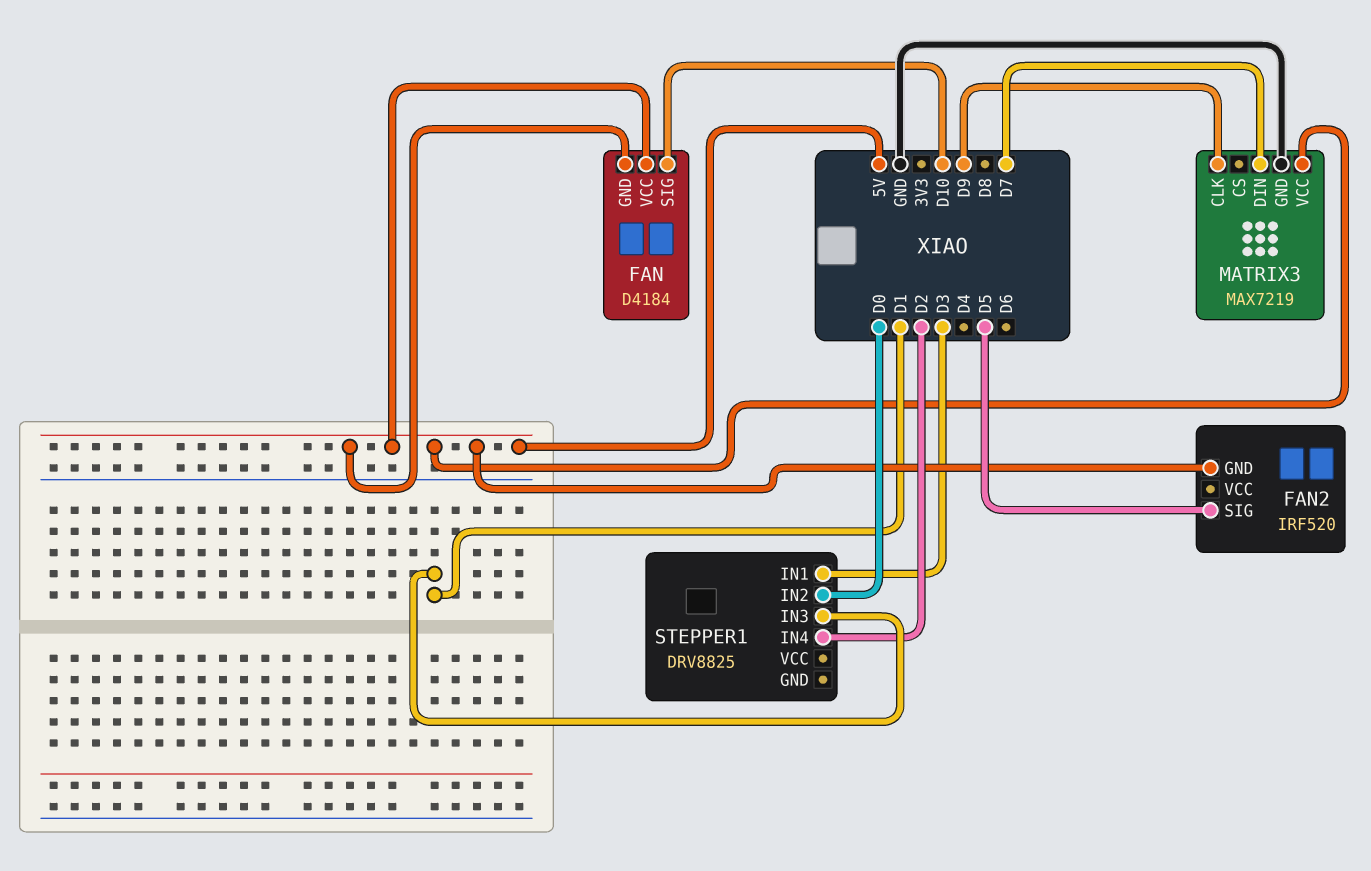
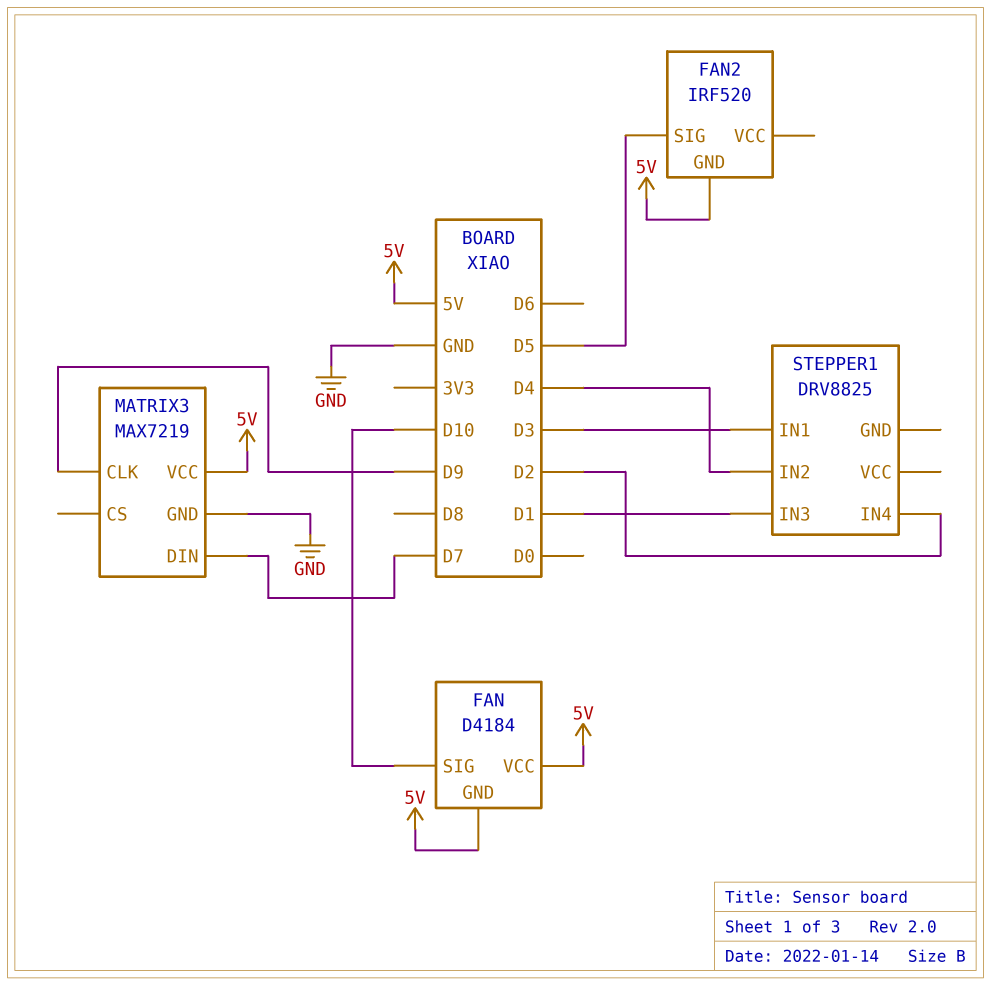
STEPPER1 pin IN2: D0 -> D4

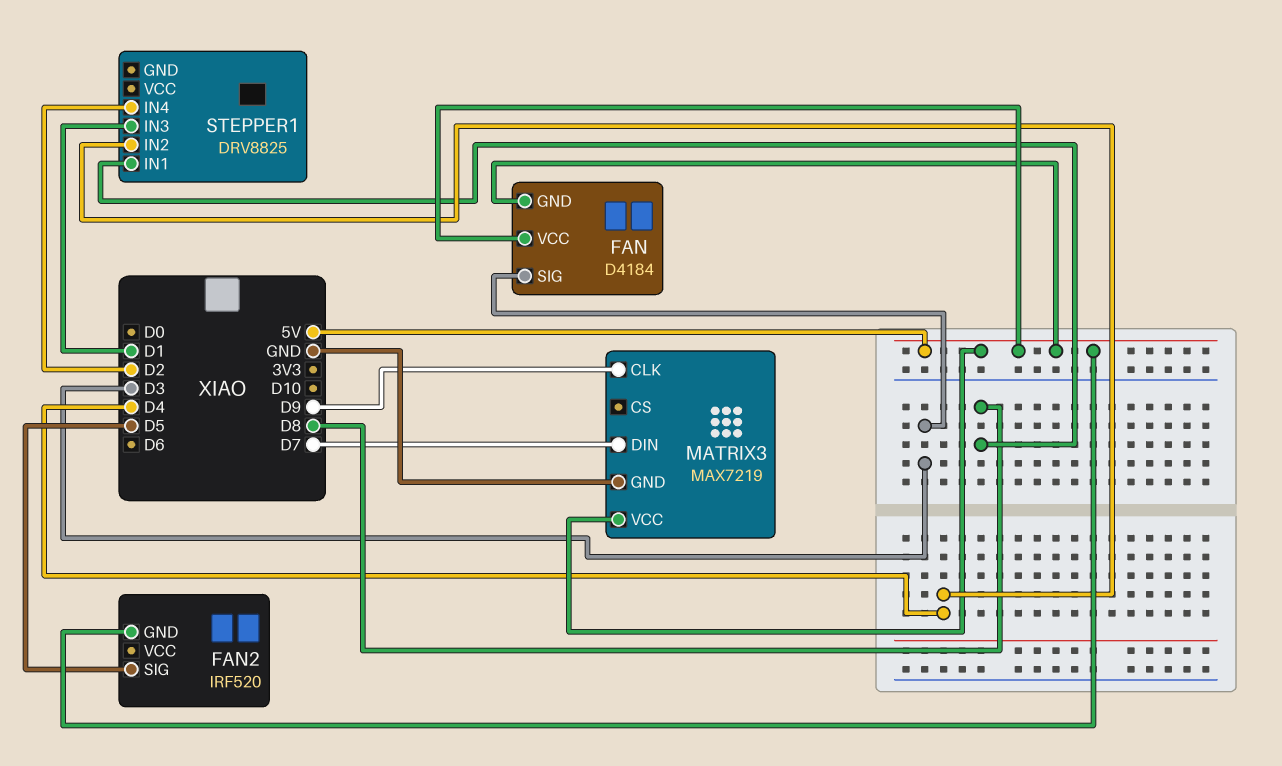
FAN pin SIG: D10 -> D3
STEPPER1 pin IN1: D3 -> D8

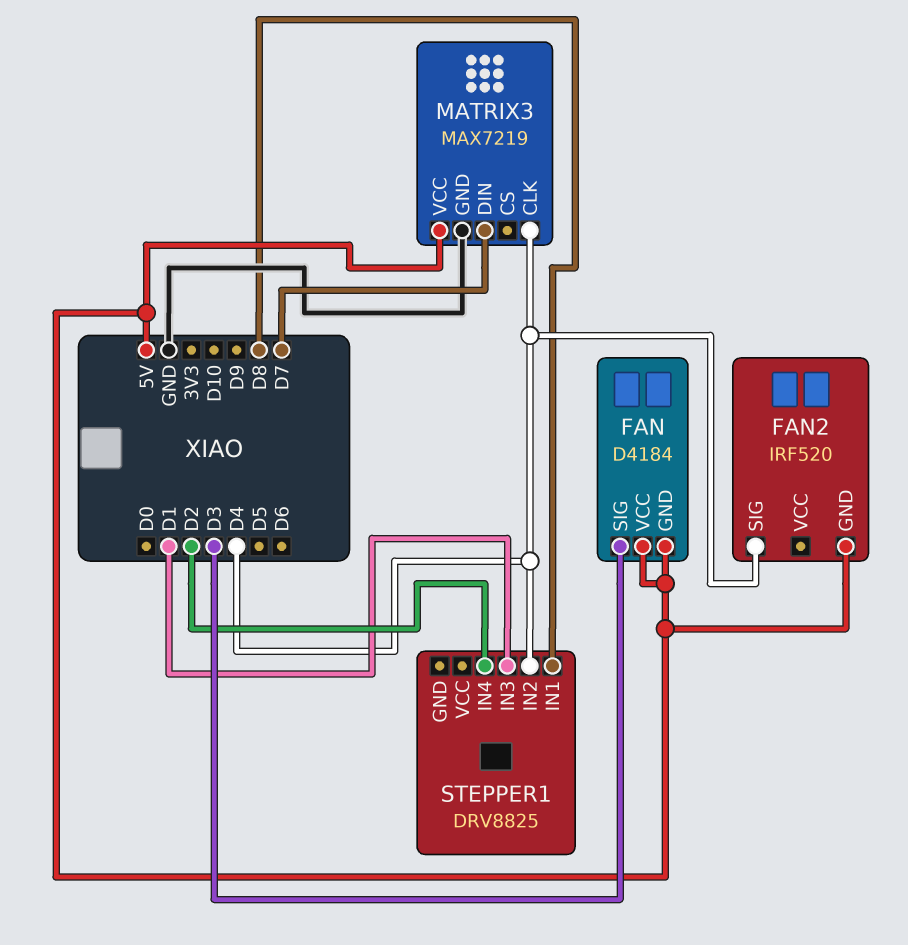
FAN2 pin SIG: D5 -> D4
MATRIX3 pin CLK: D9 -> D4

